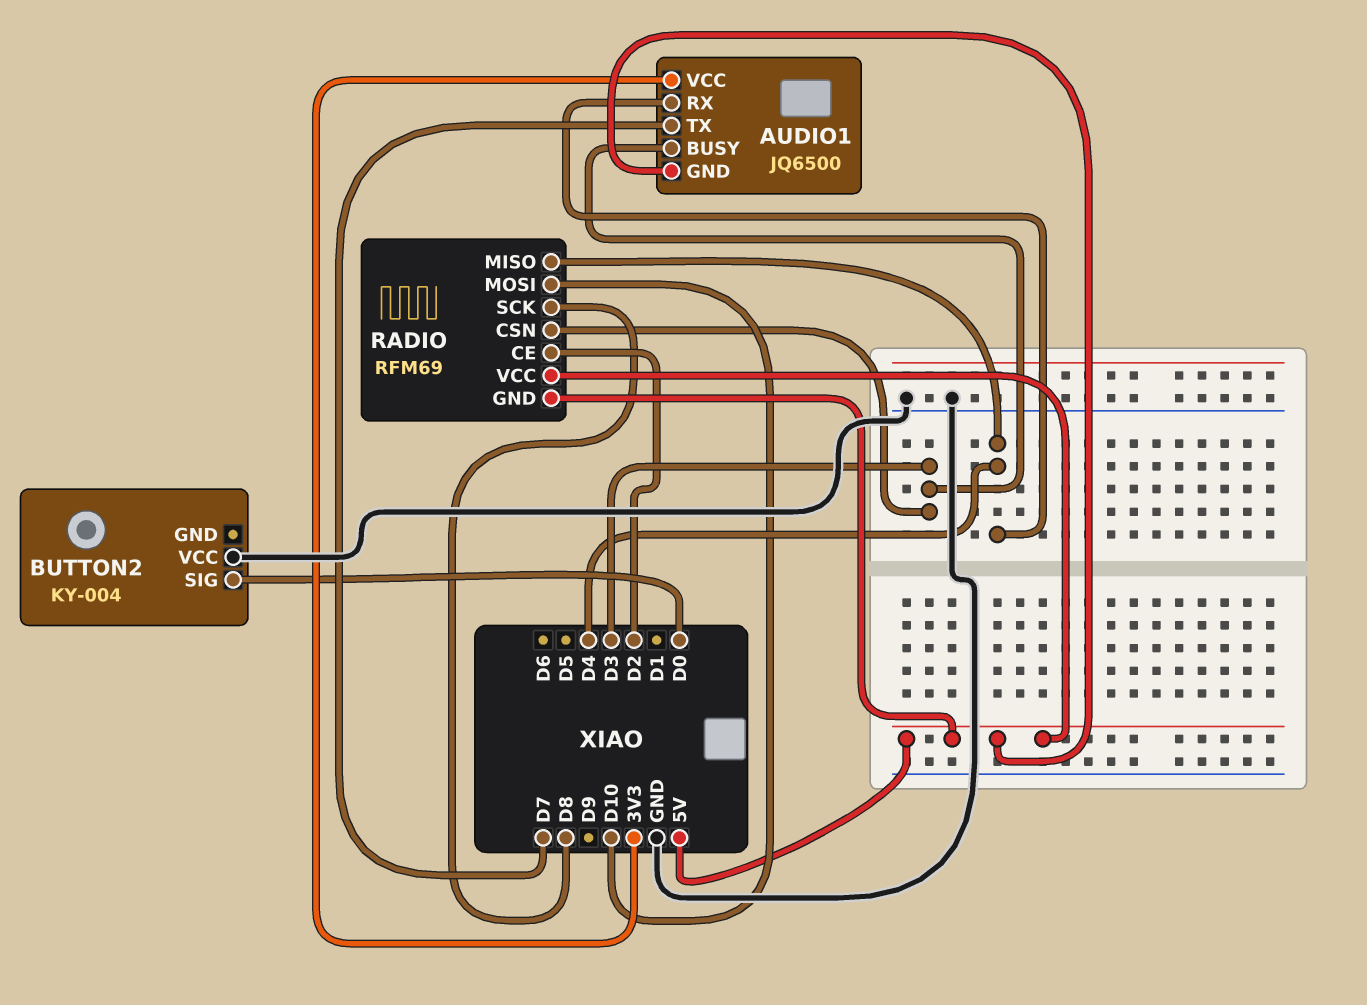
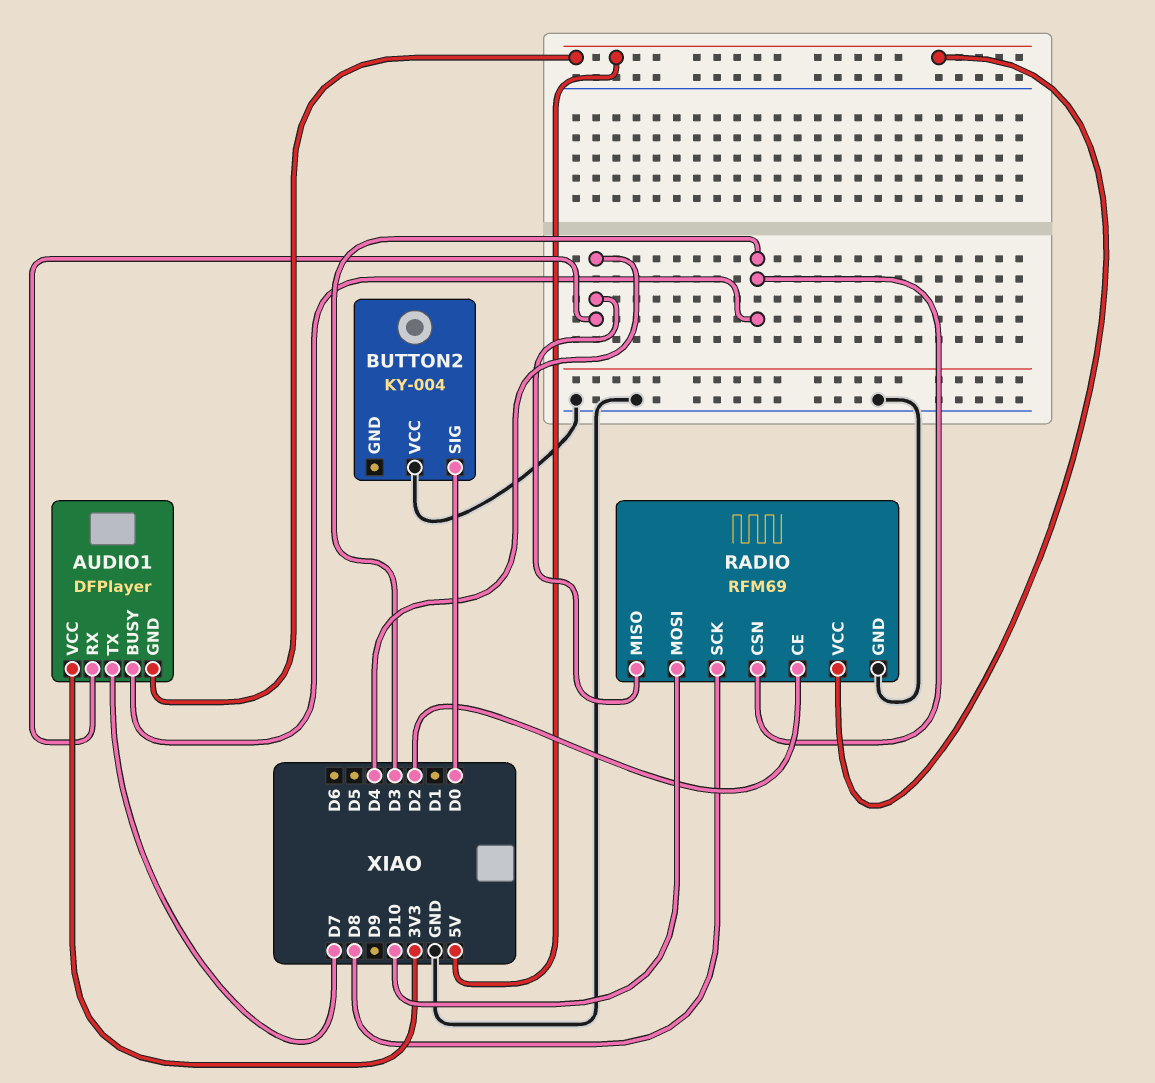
AUDIO1: JQ6500 -> DFPlayer
RADIO pin GND: 5V -> GND

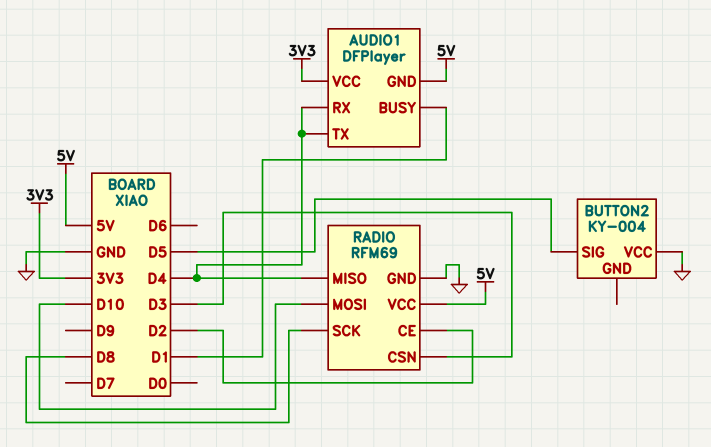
AUDIO1 pin BUSY: D3 -> D1
AUDIO1 pin TX: D7 -> D4
BUTTON2 pin SIG: D0 -> D5

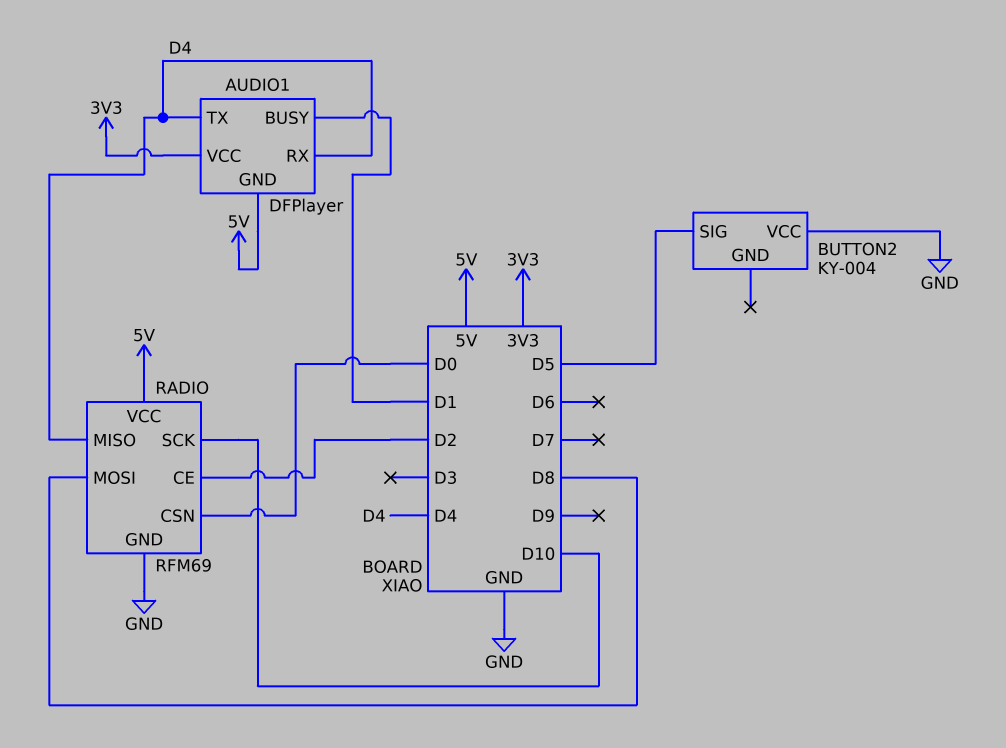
RADIO pin CSN: D3 -> D0
RADIO pin MOSI: D10 -> D8
RADIO pin SCK: D8 -> D10

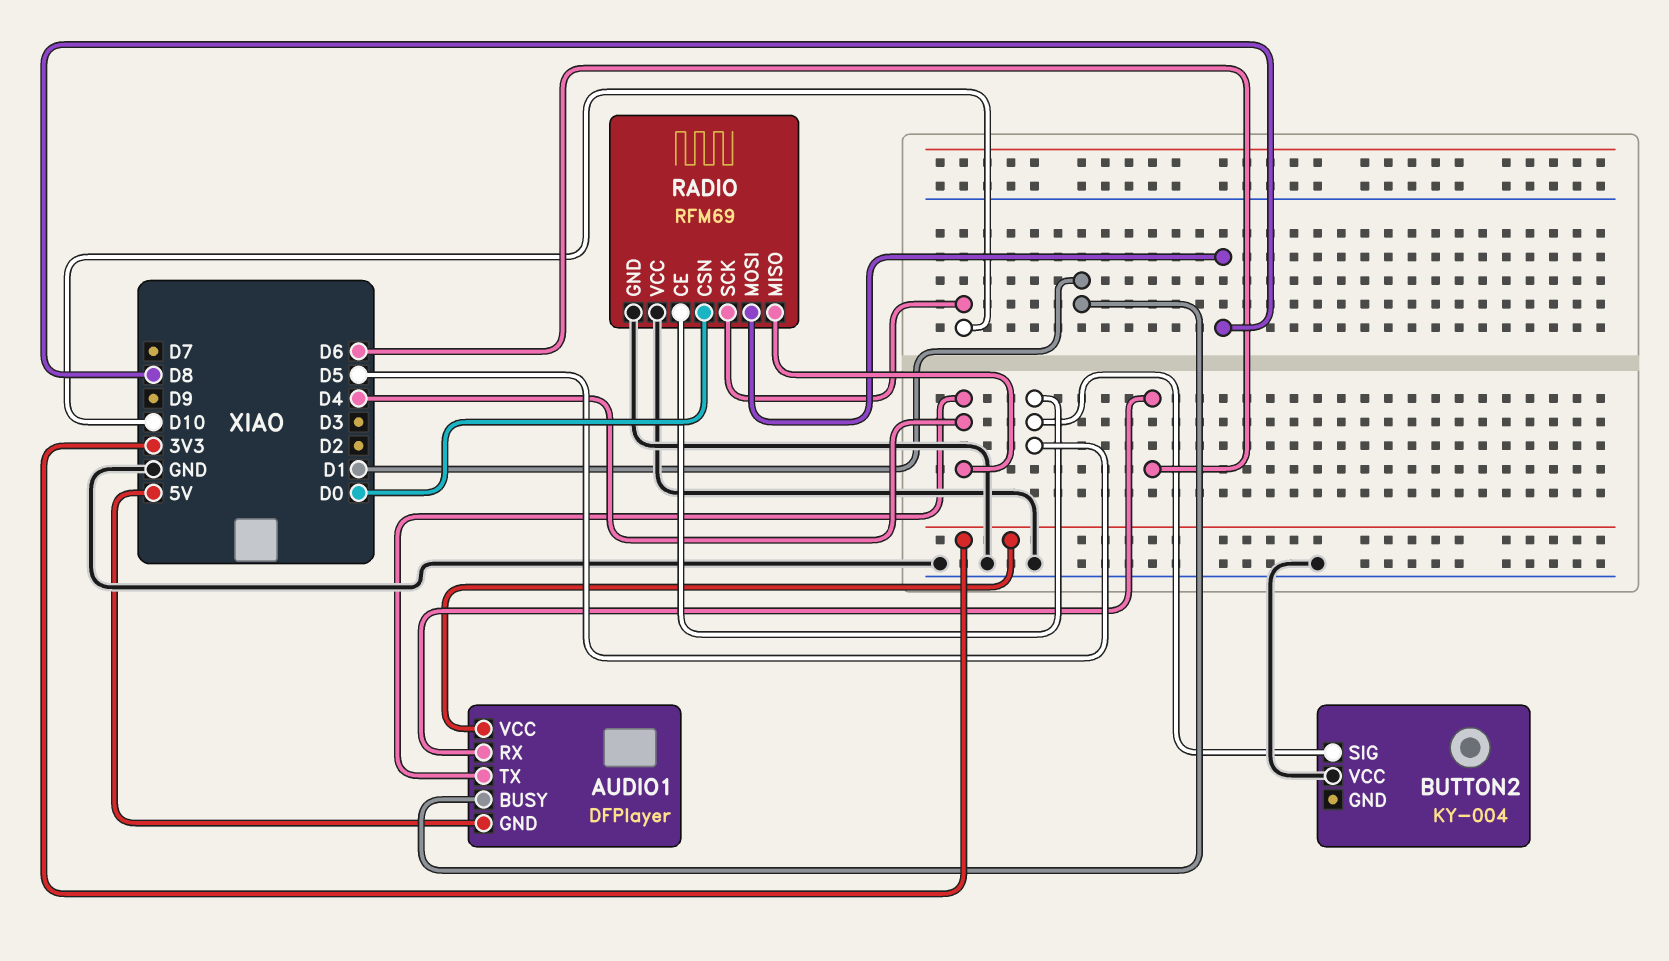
AUDIO1 pin RX: D4 -> D6
RADIO pin CE: D2 -> D5
RADIO pin VCC: 5V -> GND

